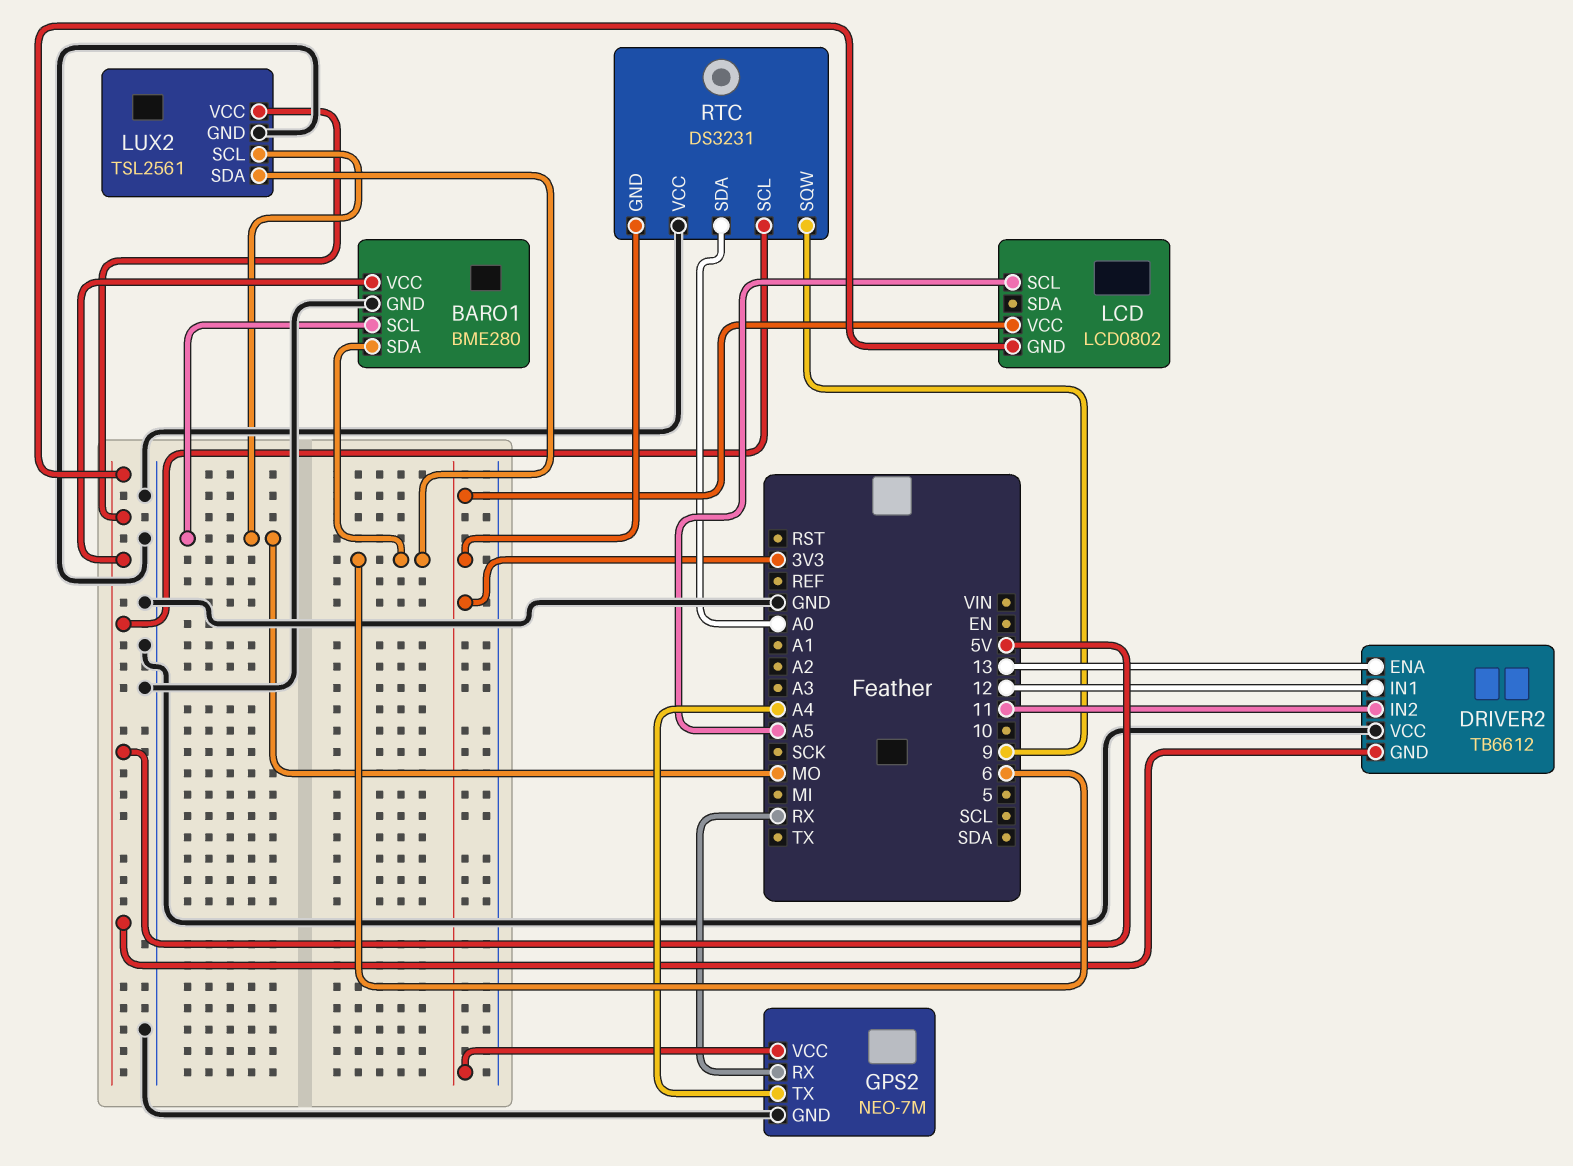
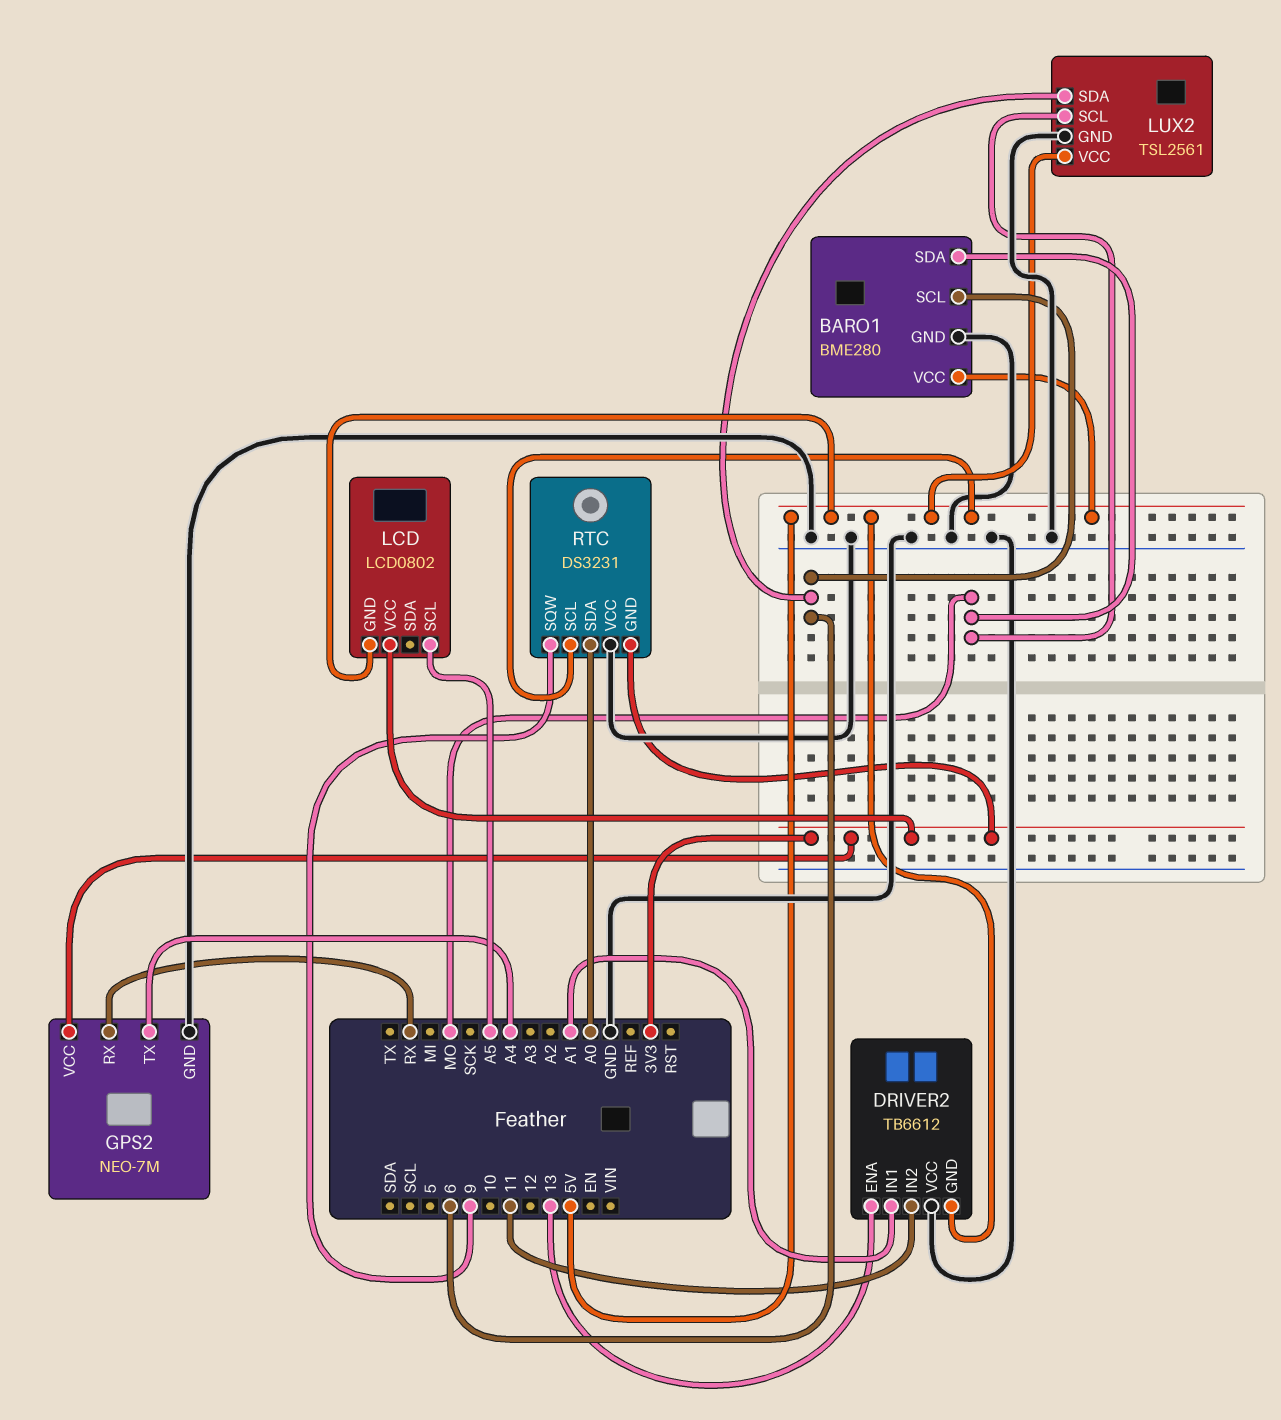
BARO1 pin SCL: MO -> 6
BARO1 pin SDA: 6 -> MO
DRIVER2 pin IN1: 12 -> A1

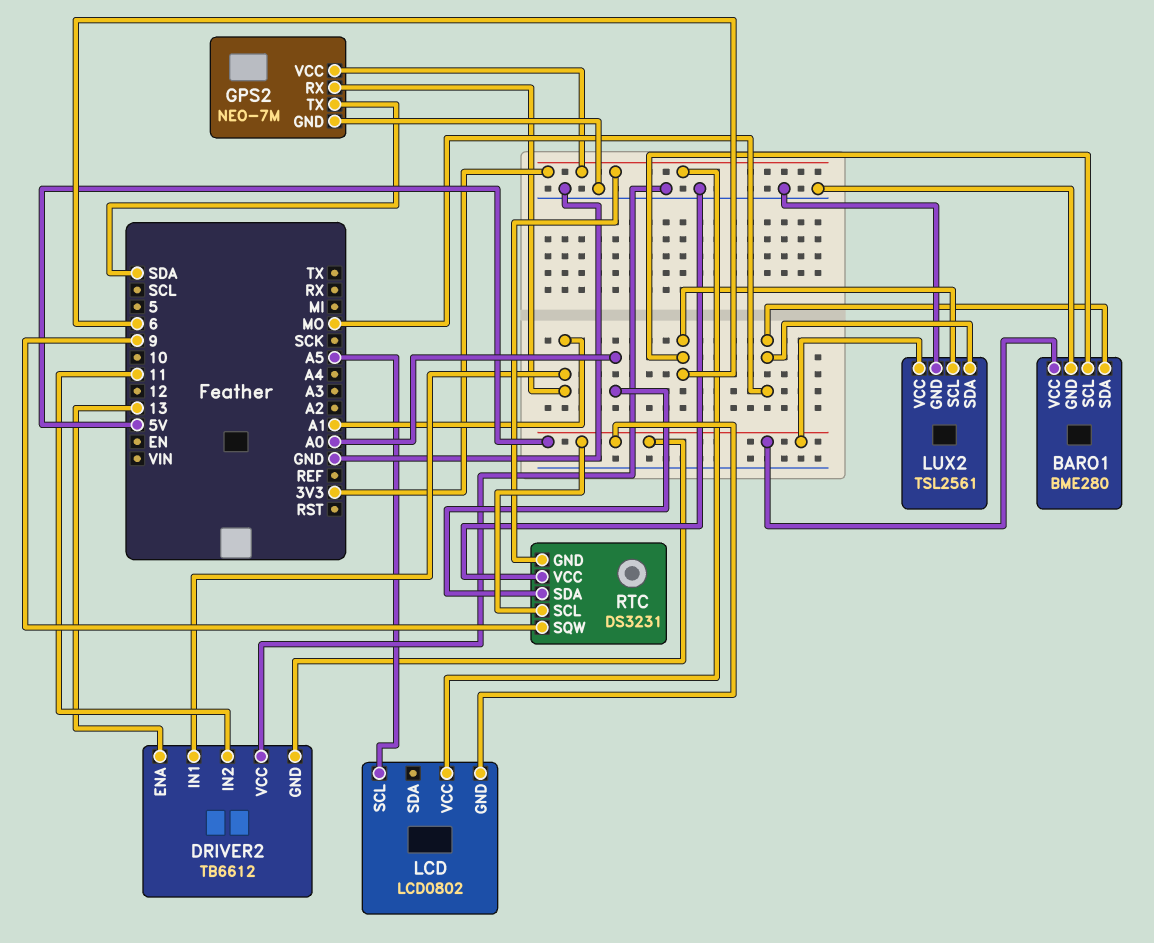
GPS2 pin RX: RX -> A1
GPS2 pin TX: A4 -> SDA
LUX2 pin SCL: MO -> 6
LUX2 pin SDA: 6 -> MO

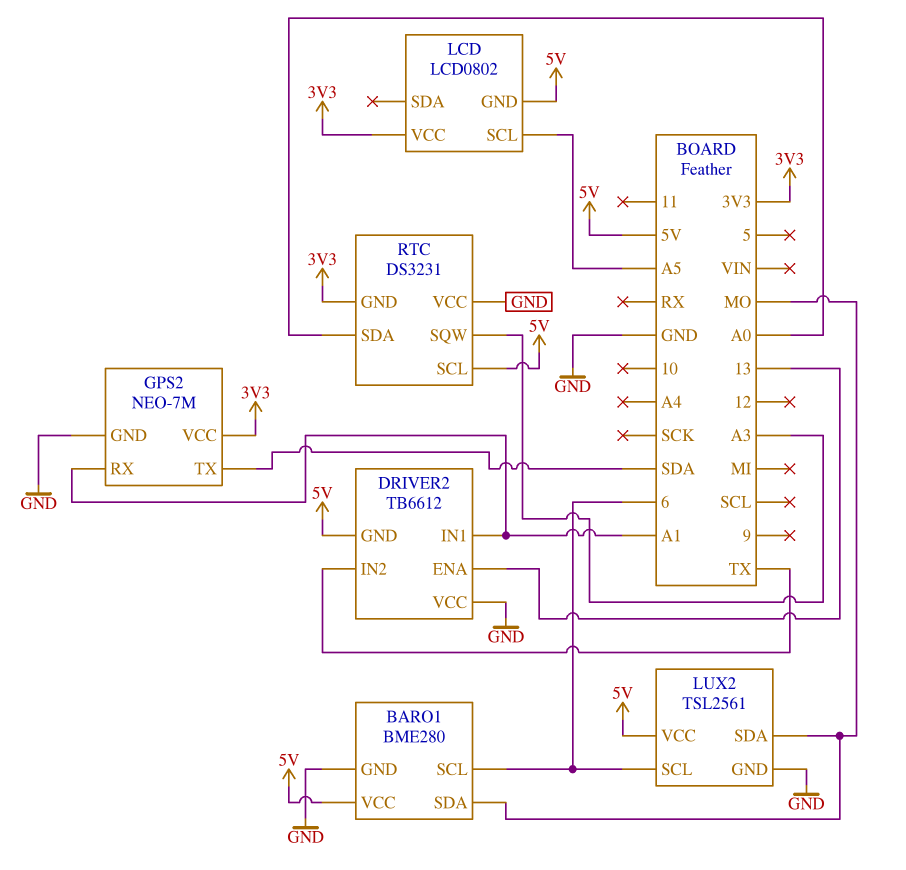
DRIVER2 pin IN2: 11 -> TX
RTC pin SQW: 9 -> A3

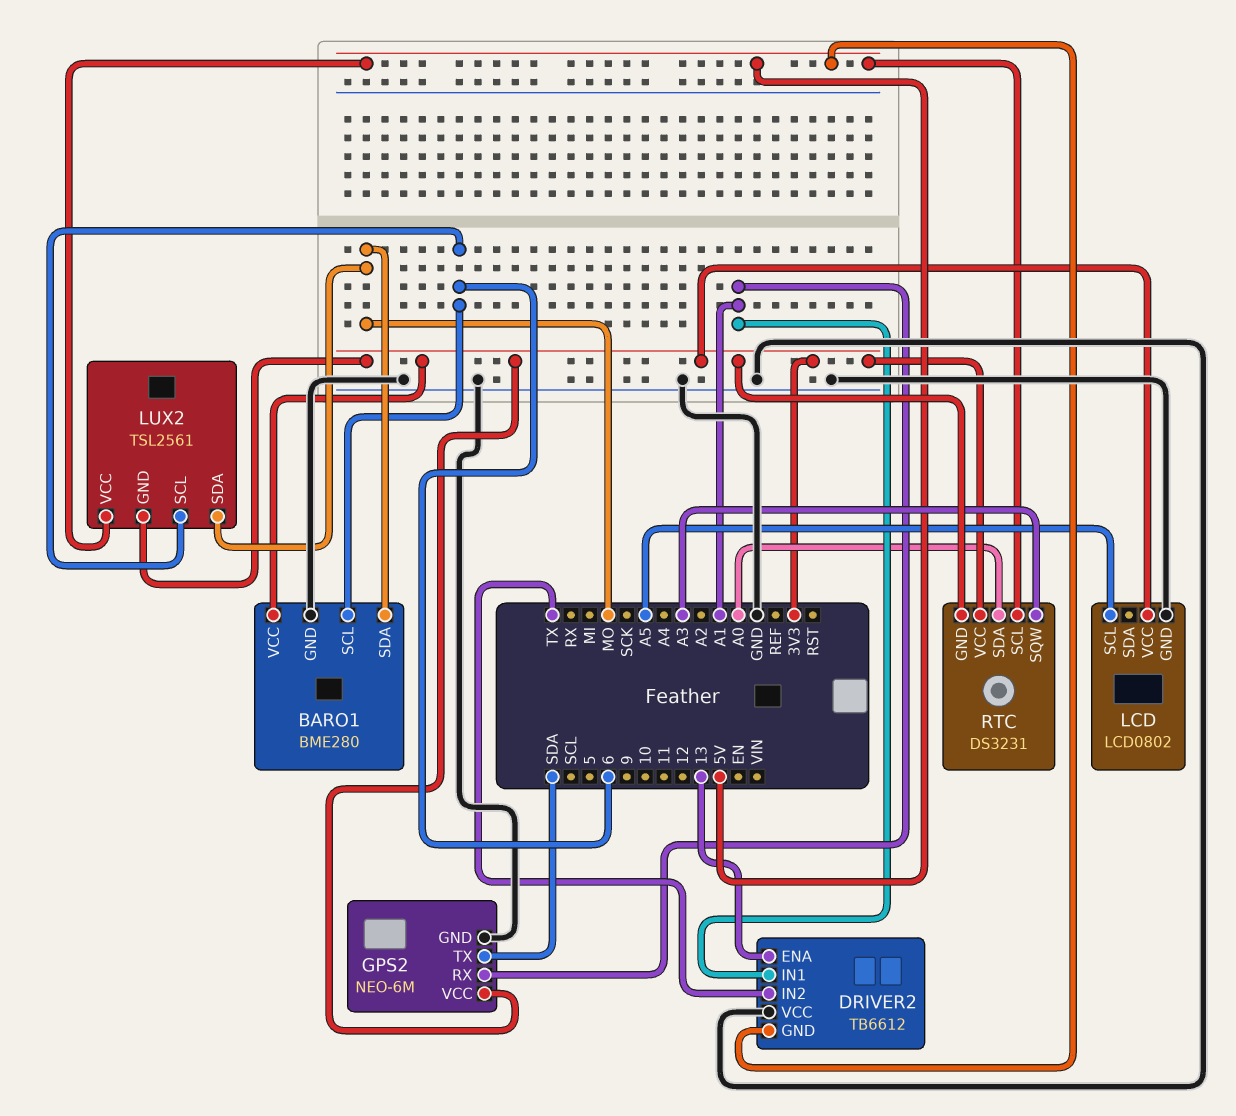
BARO1 pin VCC: 5V -> 3V3
GPS2: NEO-7M -> NEO-6M
LCD pin GND: 5V -> GND
LUX2 pin GND: GND -> 3V3
RTC pin VCC: GND -> 3V3

